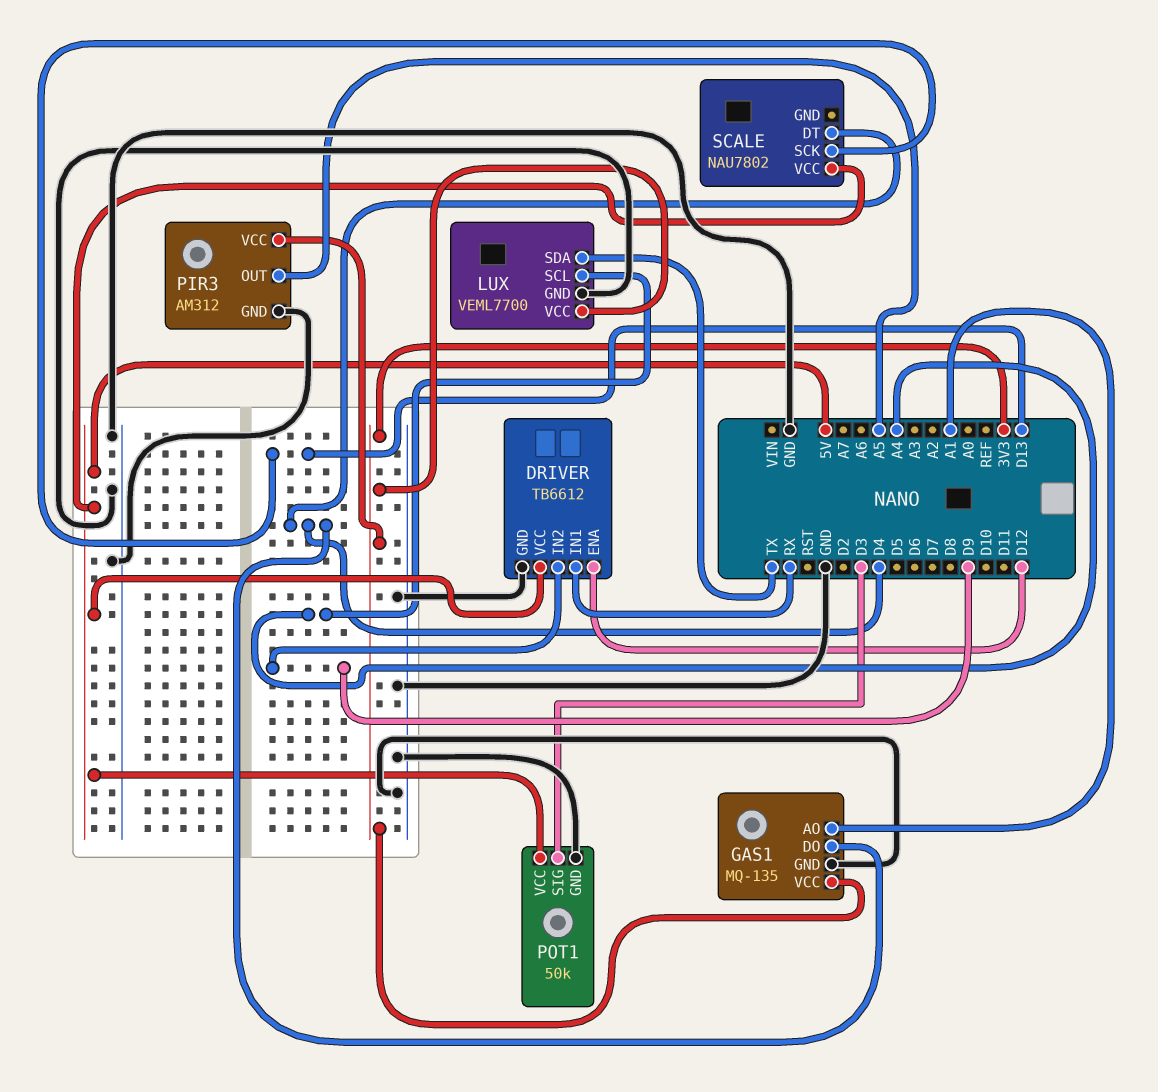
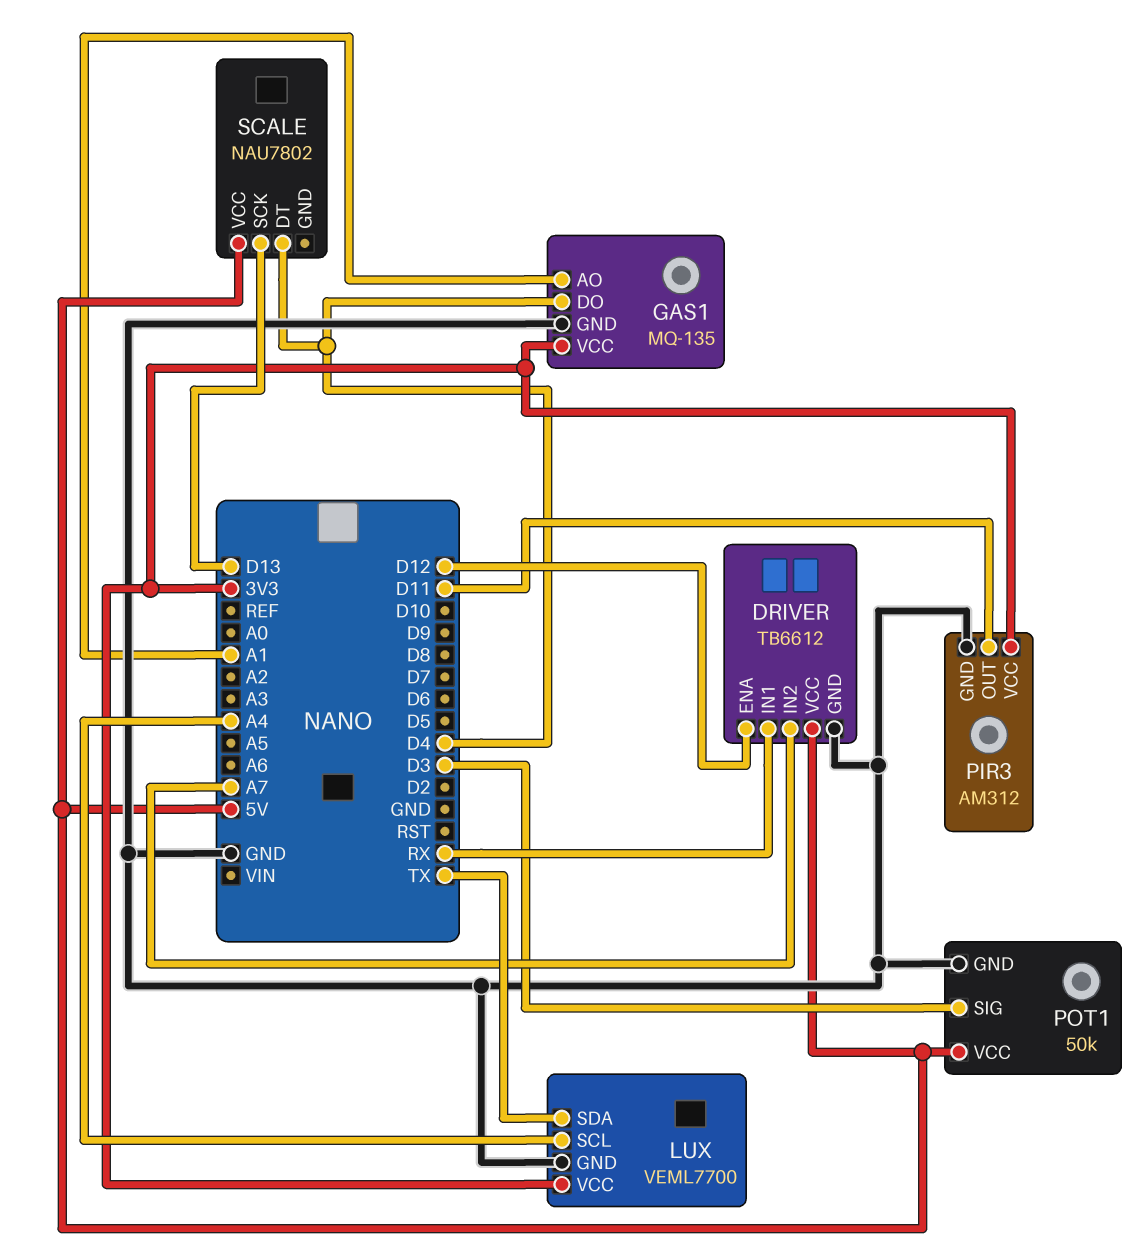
DRIVER pin IN2: D9 -> A7
PIR3 pin OUT: A5 -> D11

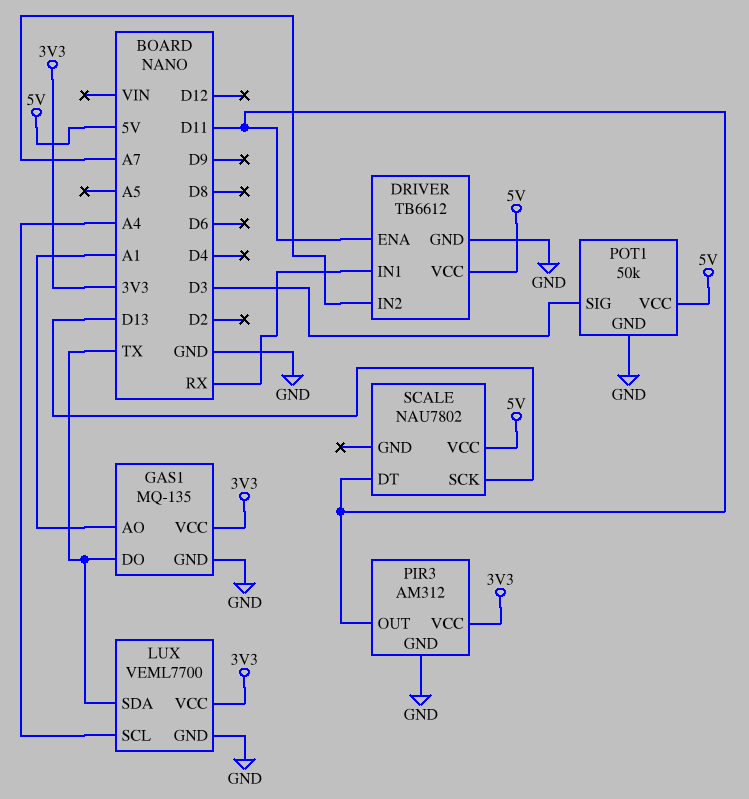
DRIVER pin ENA: D12 -> D11
GAS1 pin DO: D4 -> TX
SCALE pin DT: D4 -> D11

